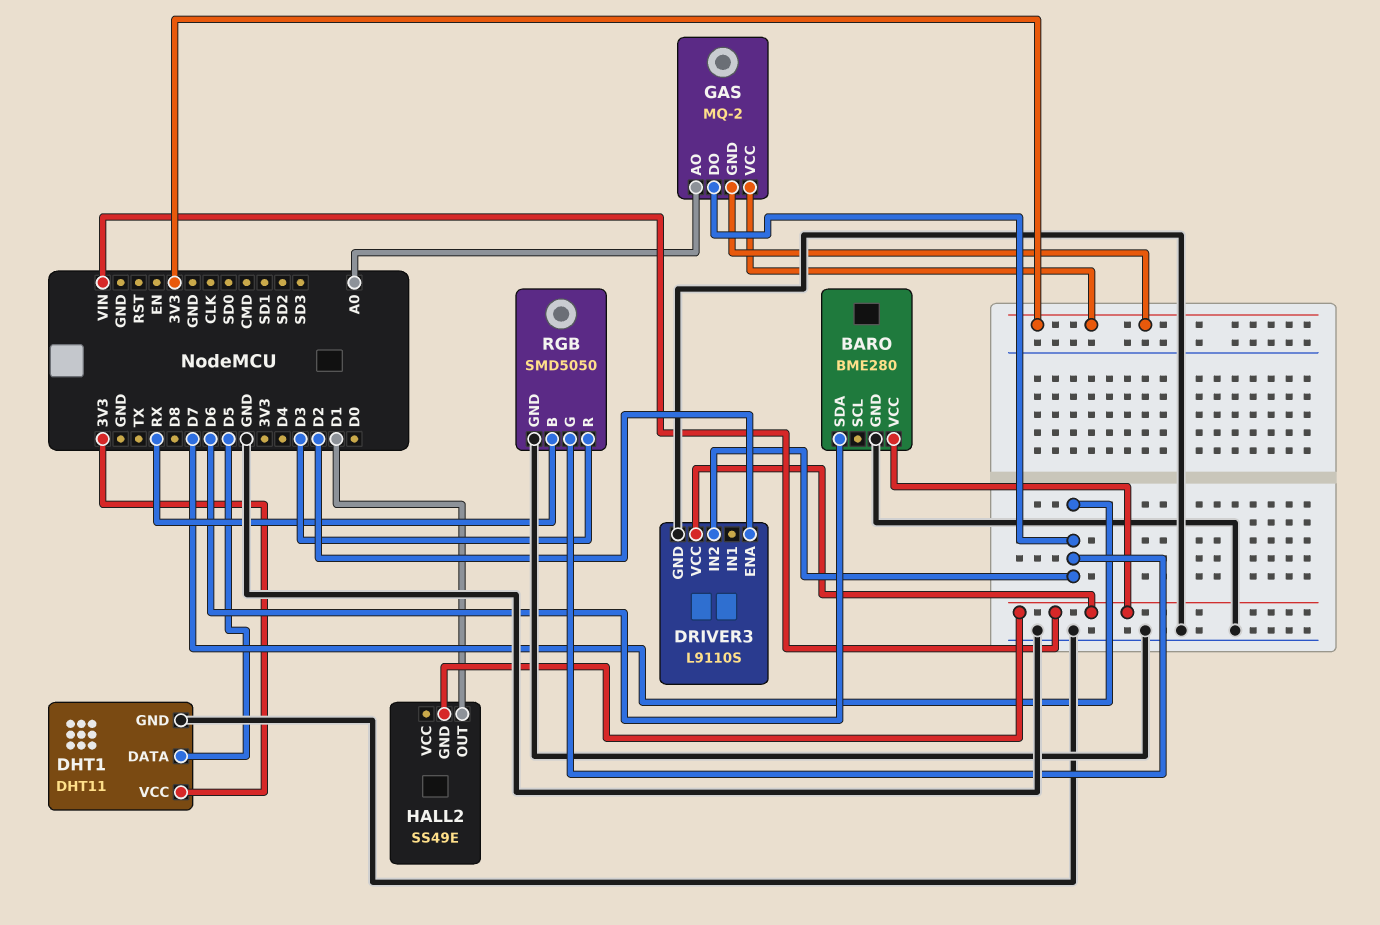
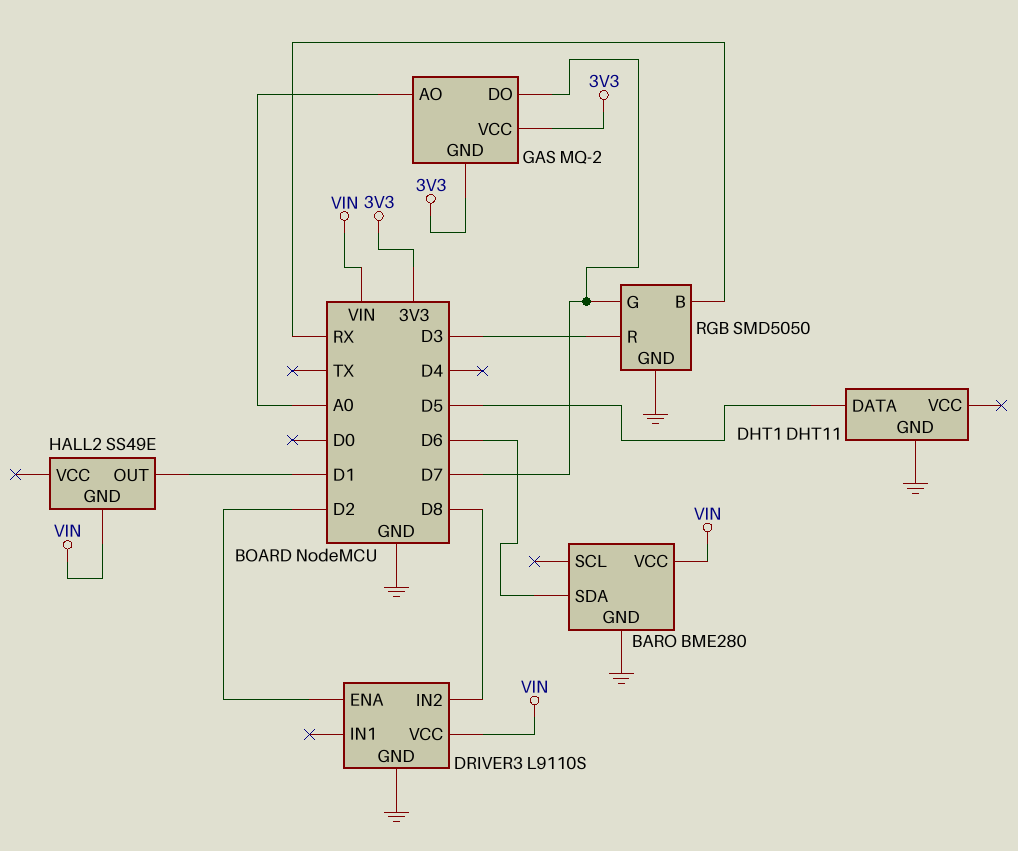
DHT1 pin VCC: 3V3 -> none
DRIVER3 pin IN2: D7 -> D8

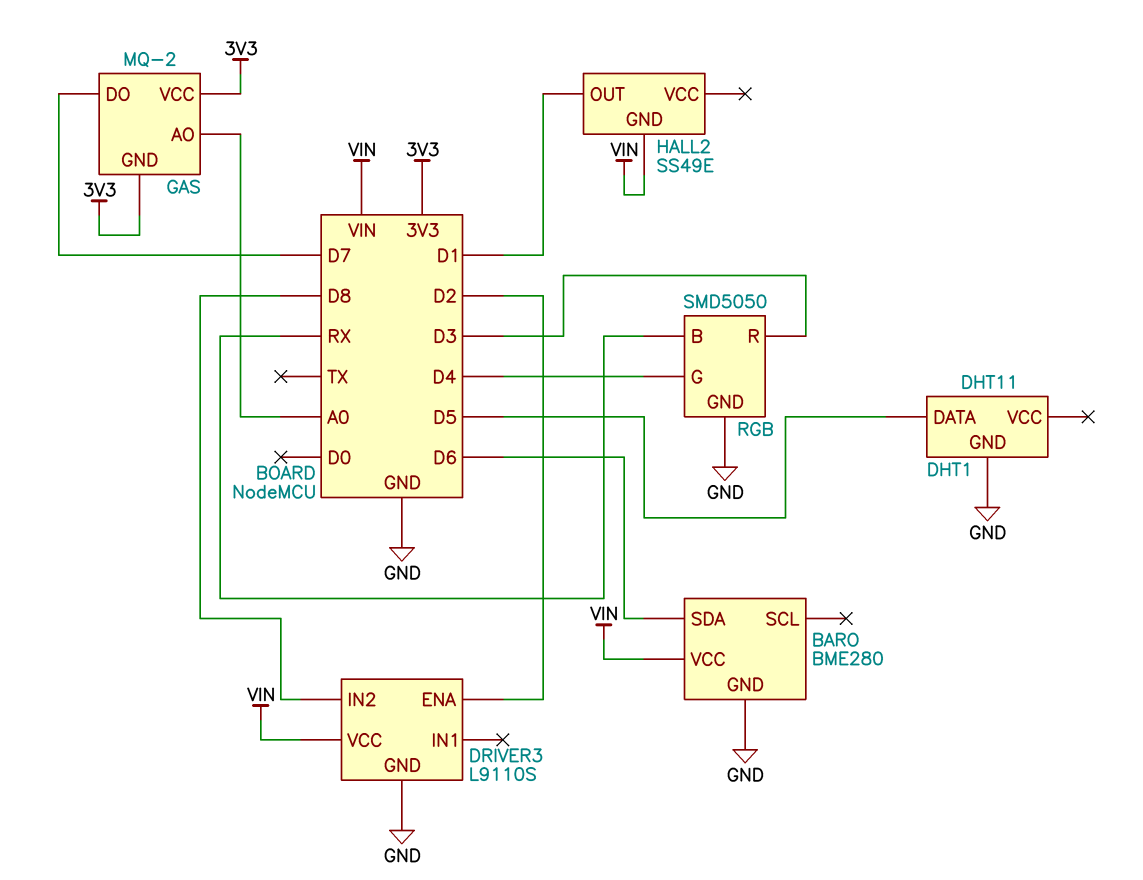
RGB pin G: D7 -> D4

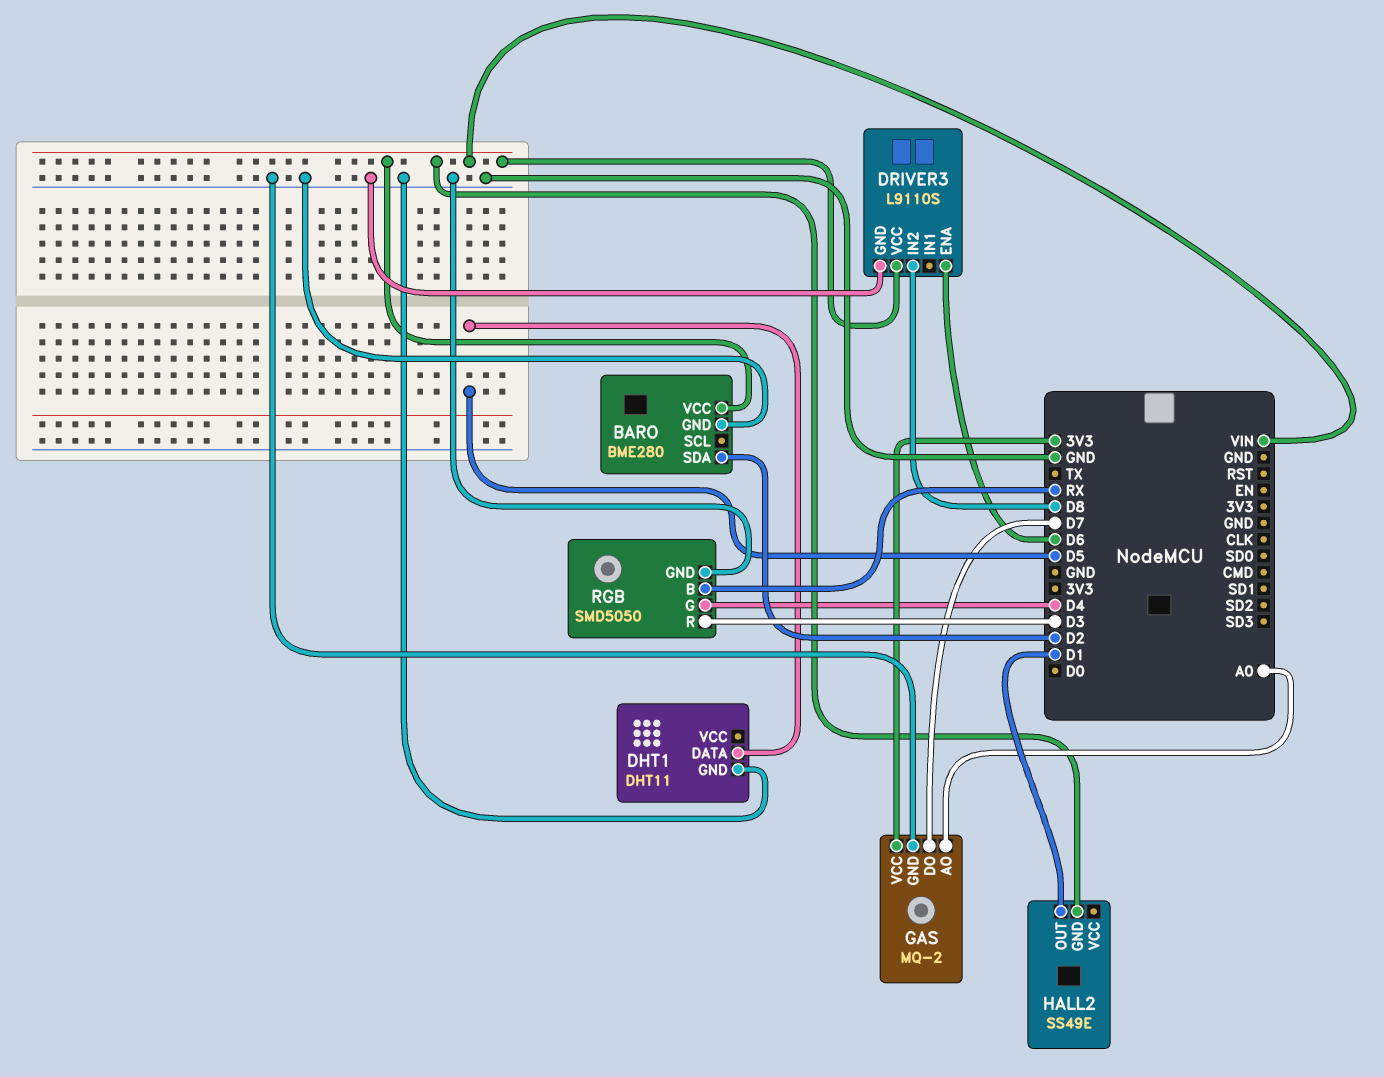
BARO pin SDA: D6 -> D2
DRIVER3 pin ENA: D2 -> D6
GAS pin GND: 3V3 -> GND

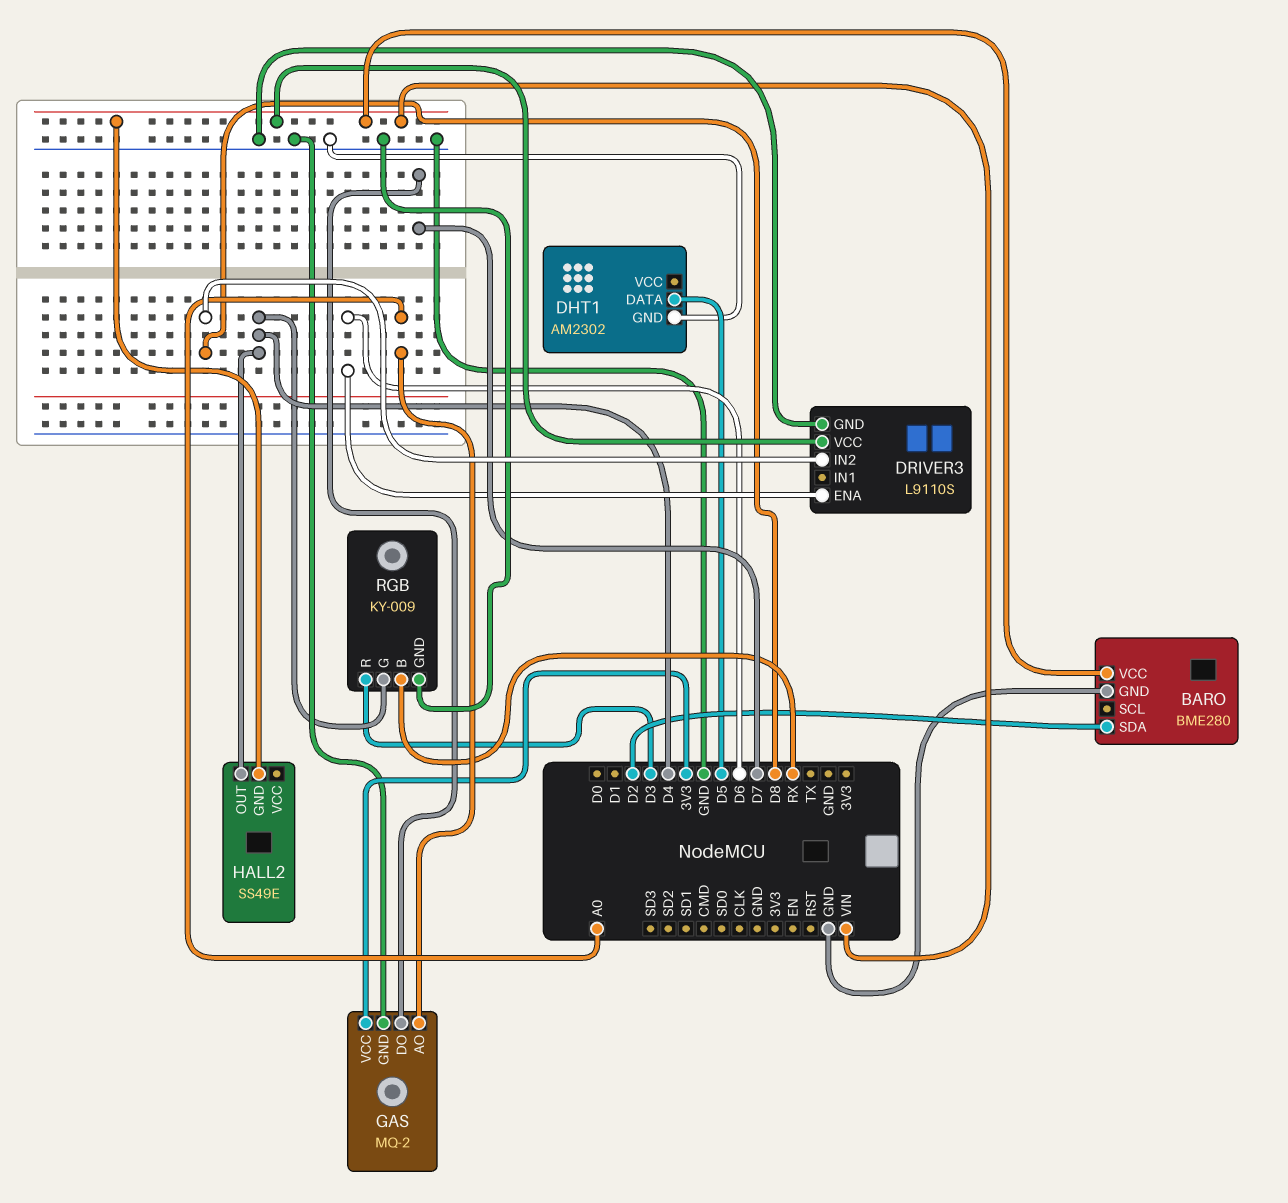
DHT1: DHT11 -> AM2302
HALL2 pin OUT: D1 -> D4
RGB: SMD5050 -> KY-009

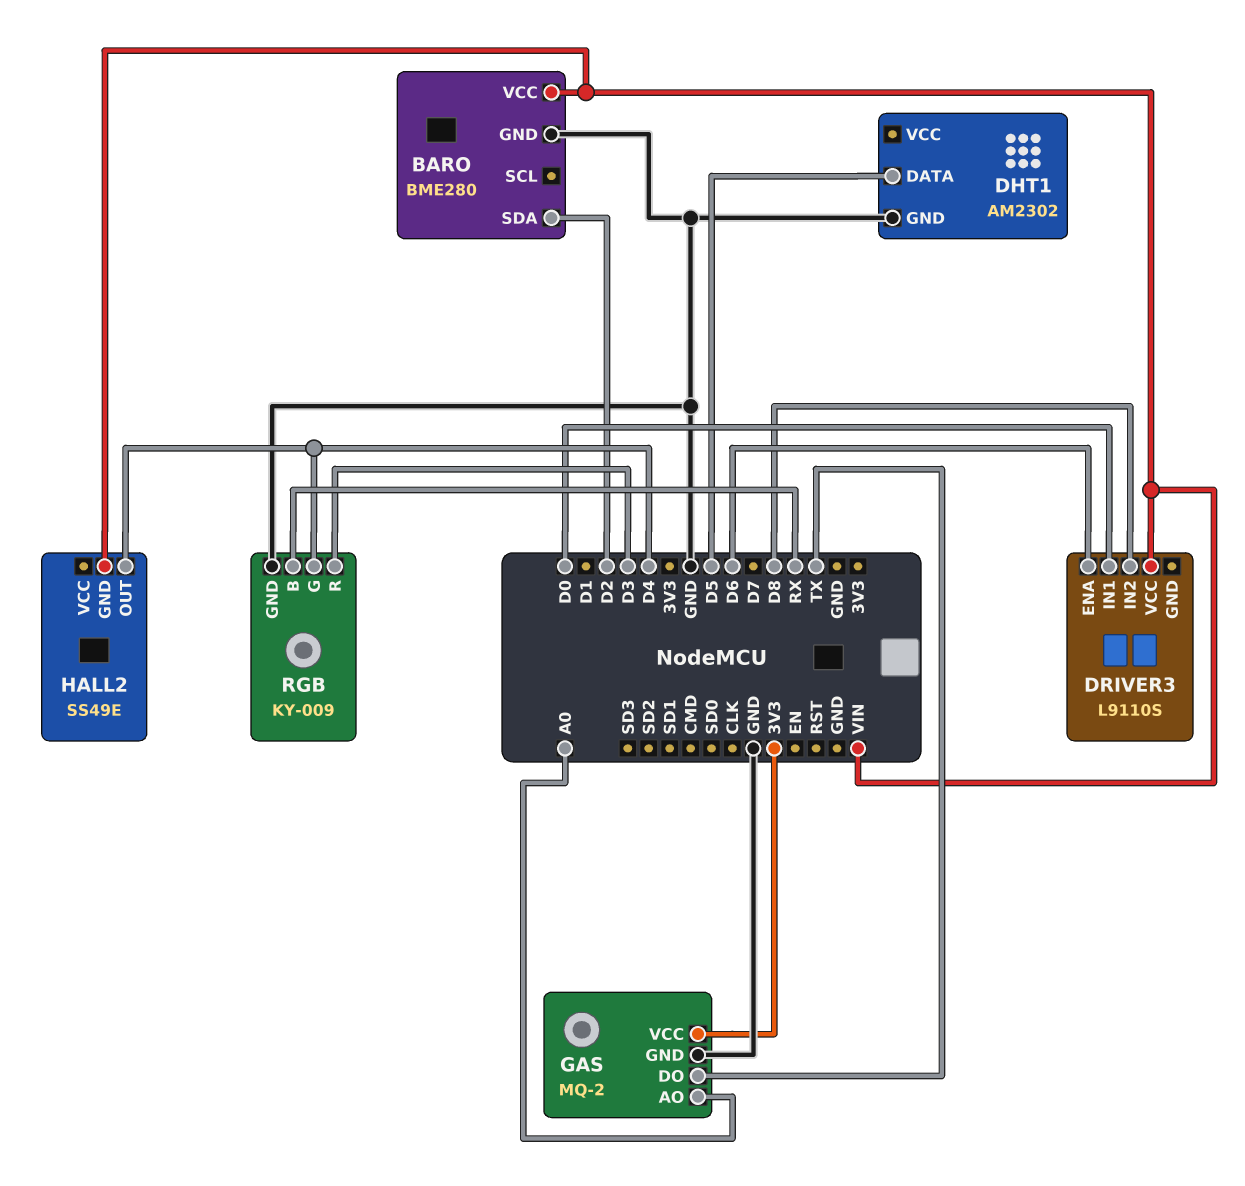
DRIVER3 pin GND: GND -> none
DRIVER3 pin IN1: none -> D0
GAS pin DO: D7 -> TX

